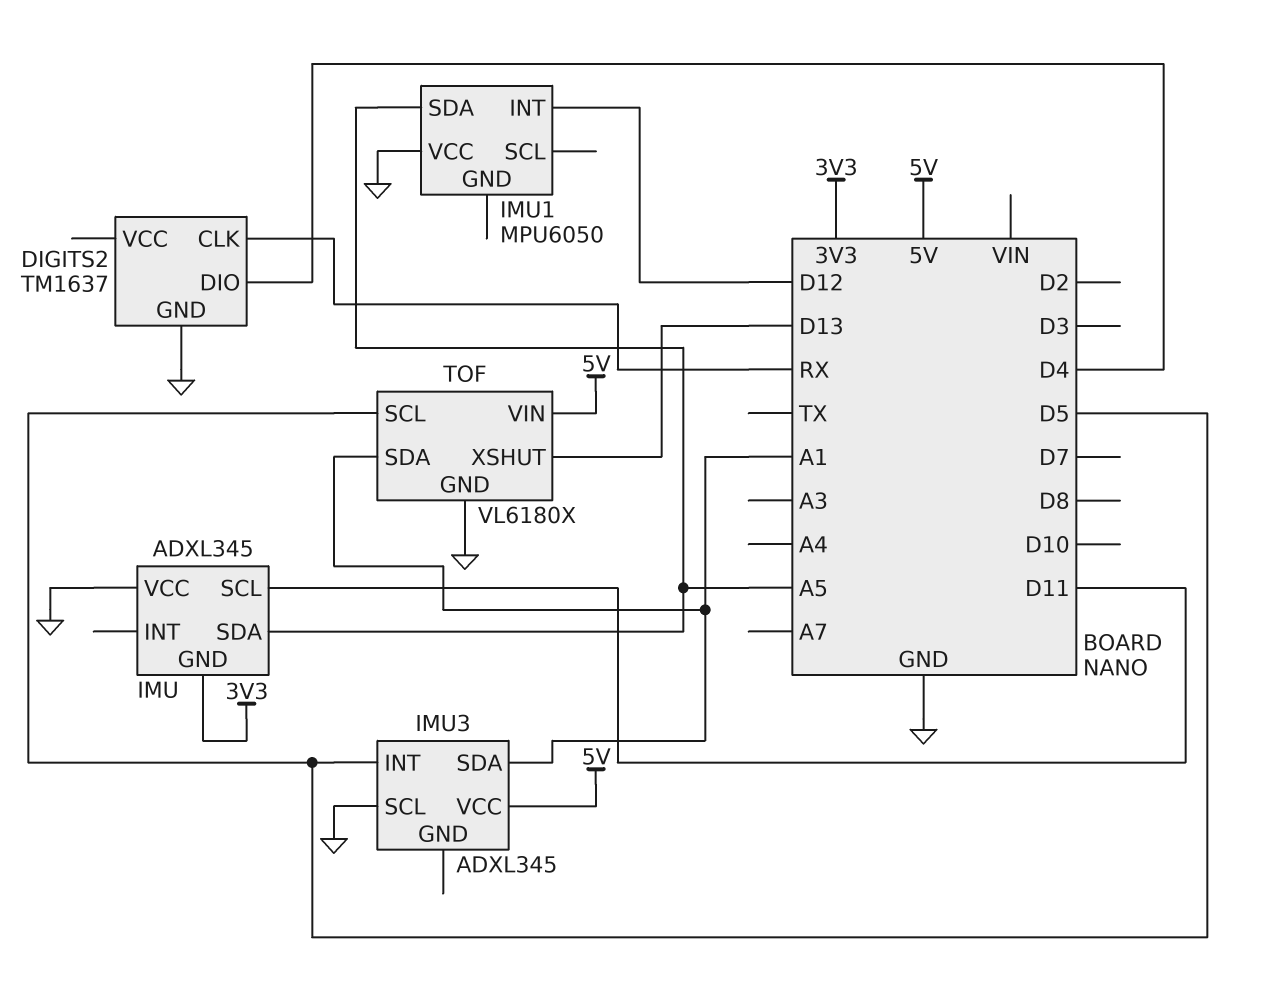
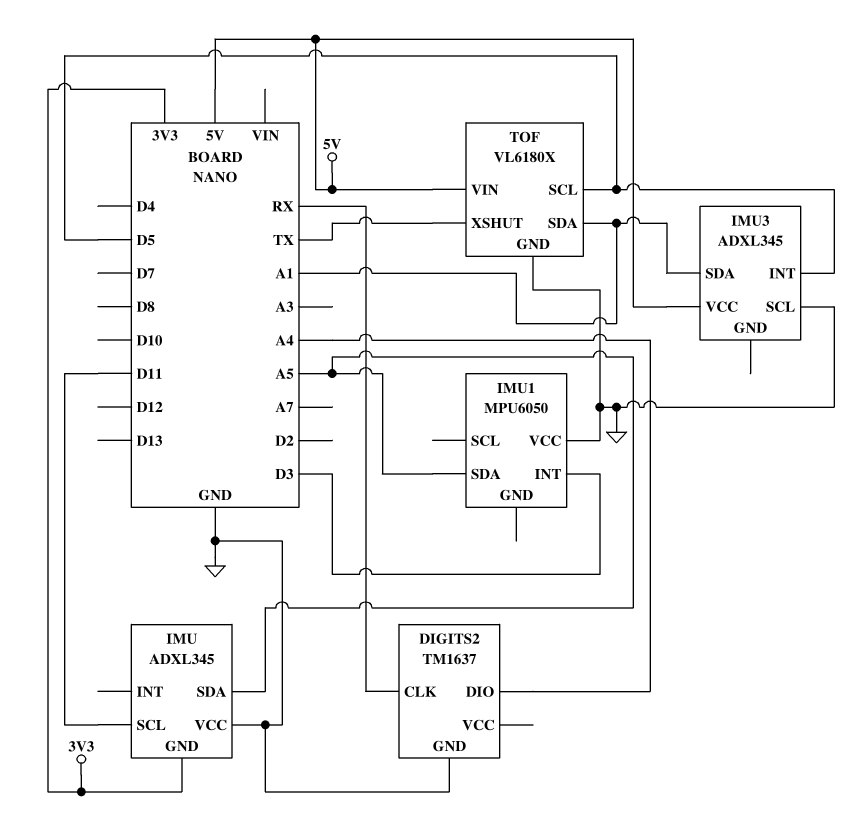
DIGITS2 pin DIO: D4 -> A4
IMU1 pin INT: D12 -> D3
TOF pin XSHUT: D13 -> TX

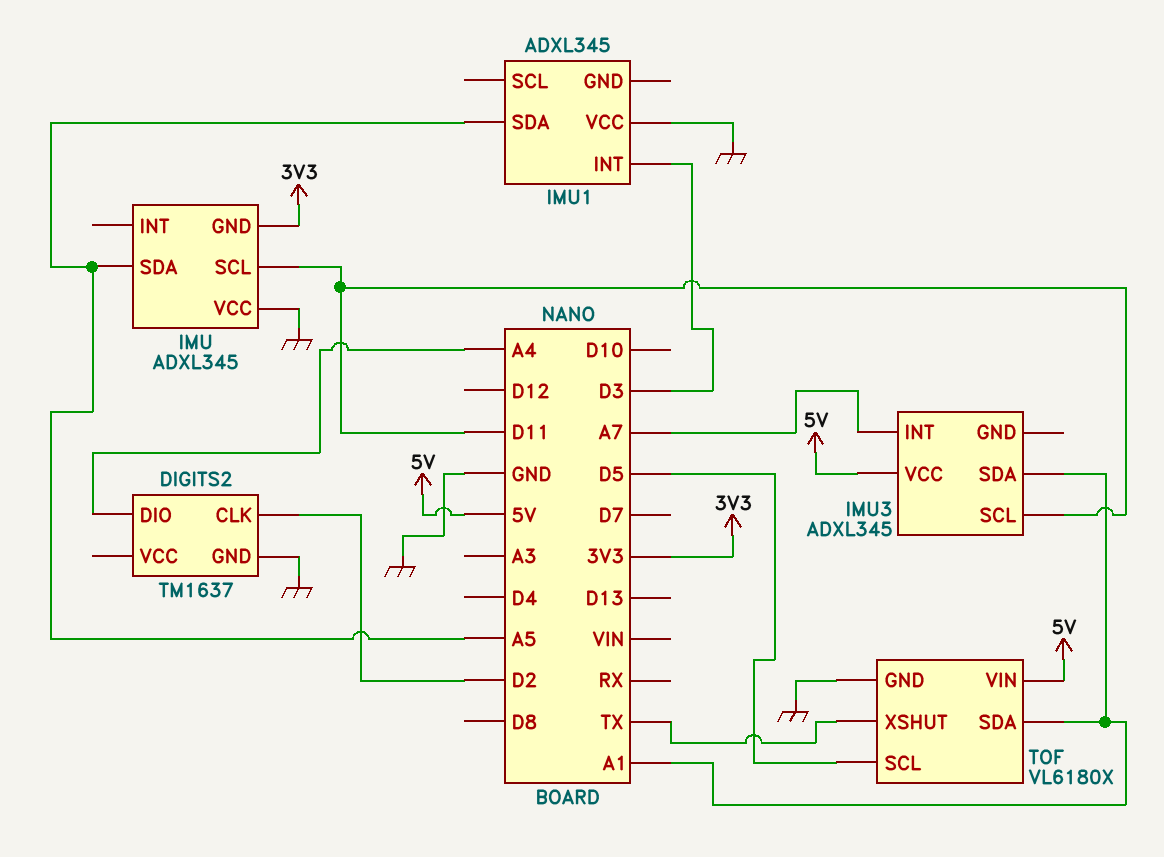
DIGITS2 pin CLK: RX -> D2
IMU1: MPU6050 -> ADXL345
IMU3 pin INT: D5 -> A7
IMU3 pin SCL: GND -> D11

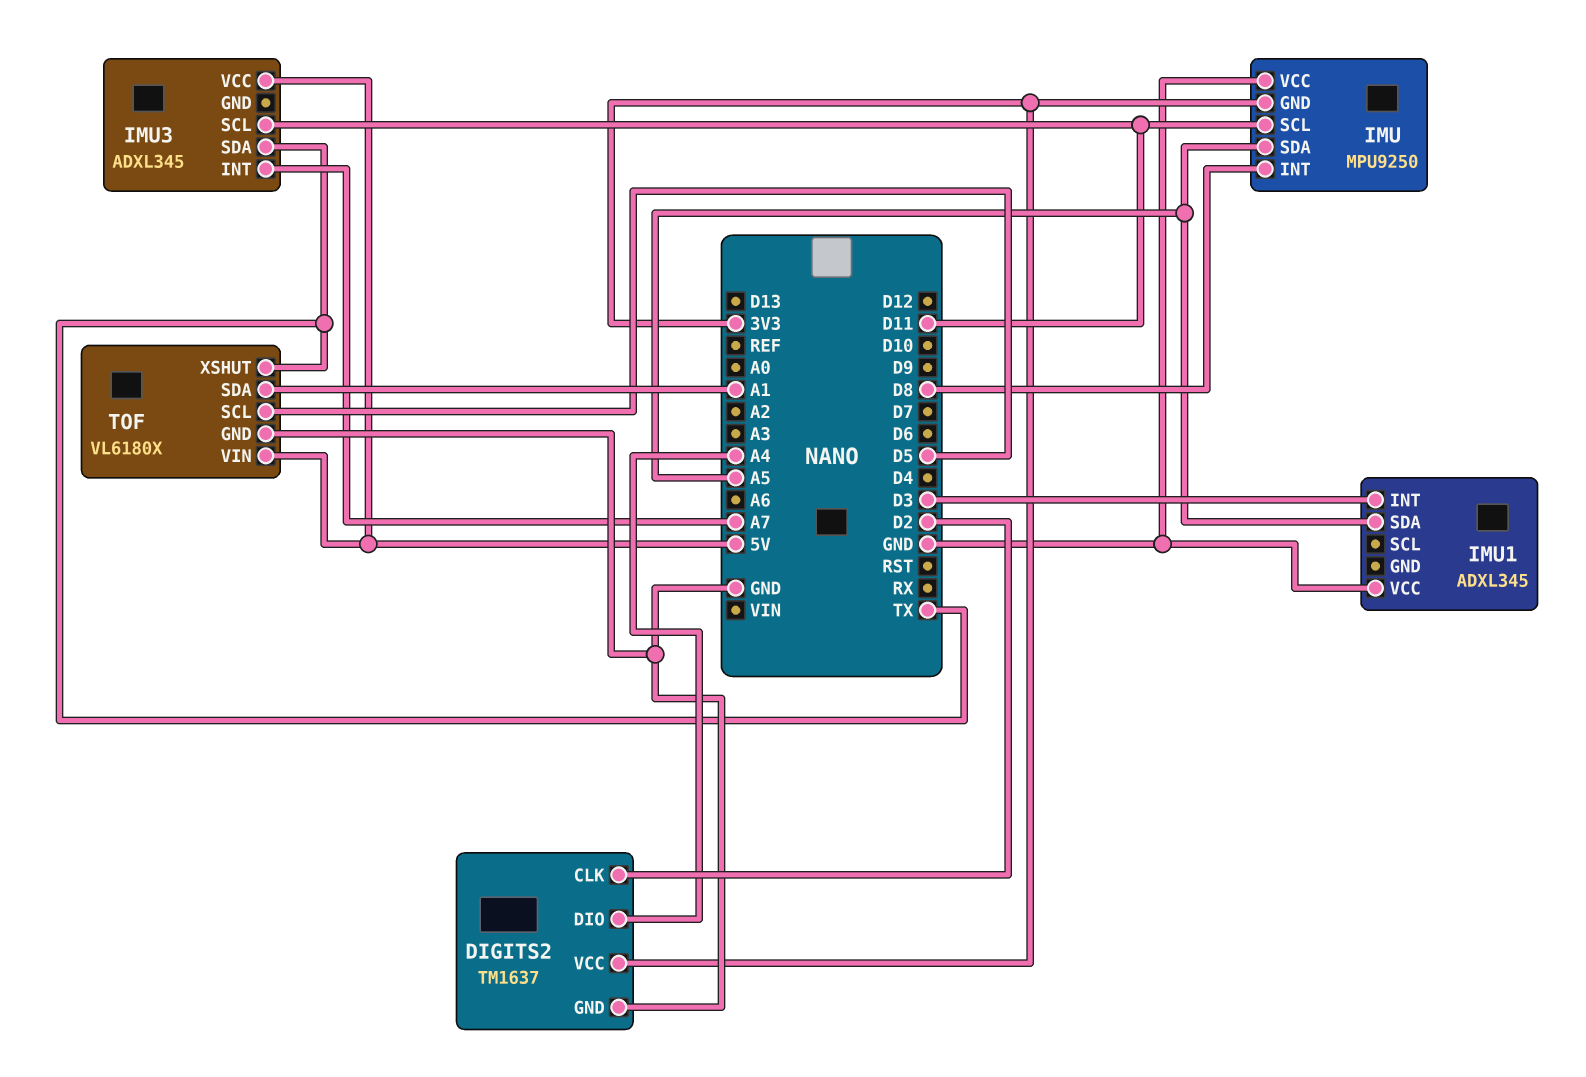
DIGITS2 pin VCC: none -> 3V3
IMU: ADXL345 -> MPU9250
IMU pin INT: none -> D8
IMU3 pin SDA: A1 -> TX

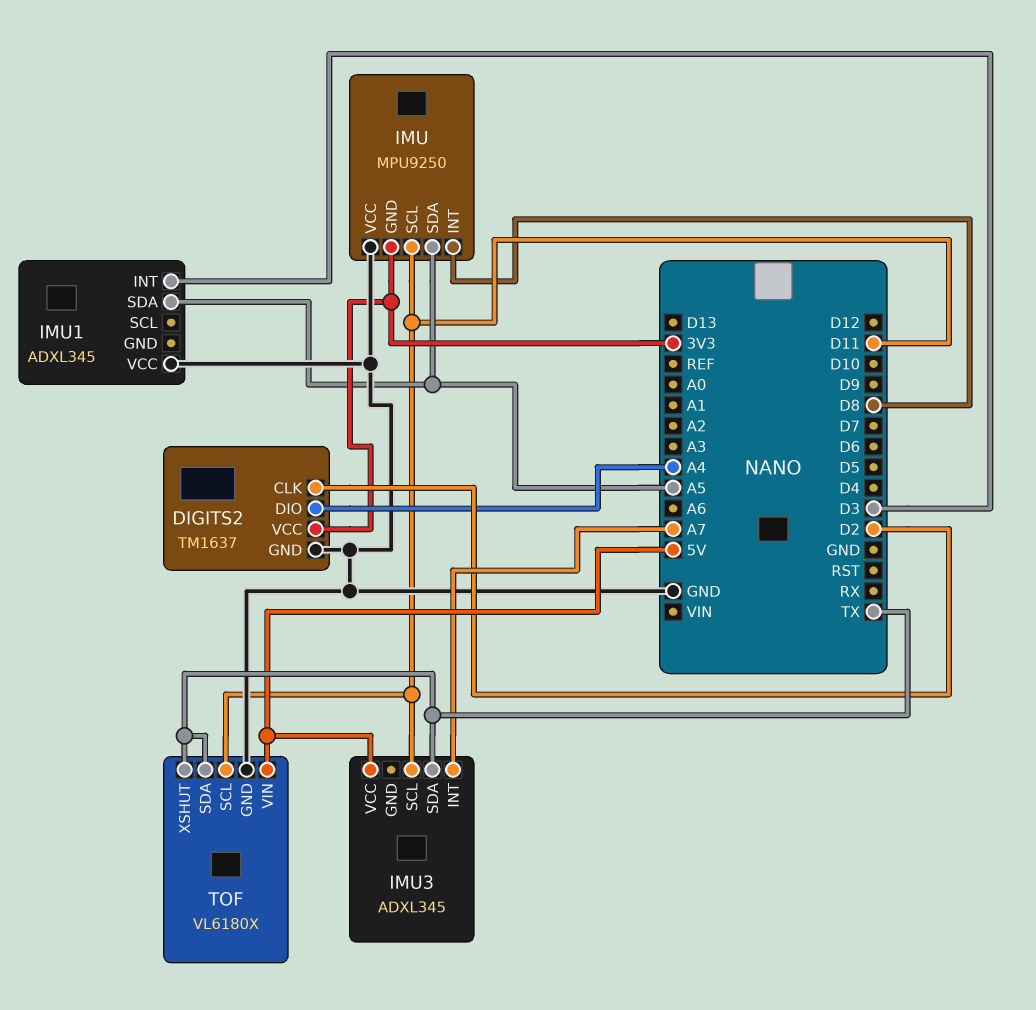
TOF pin SCL: D5 -> D11
TOF pin SDA: A1 -> TX

